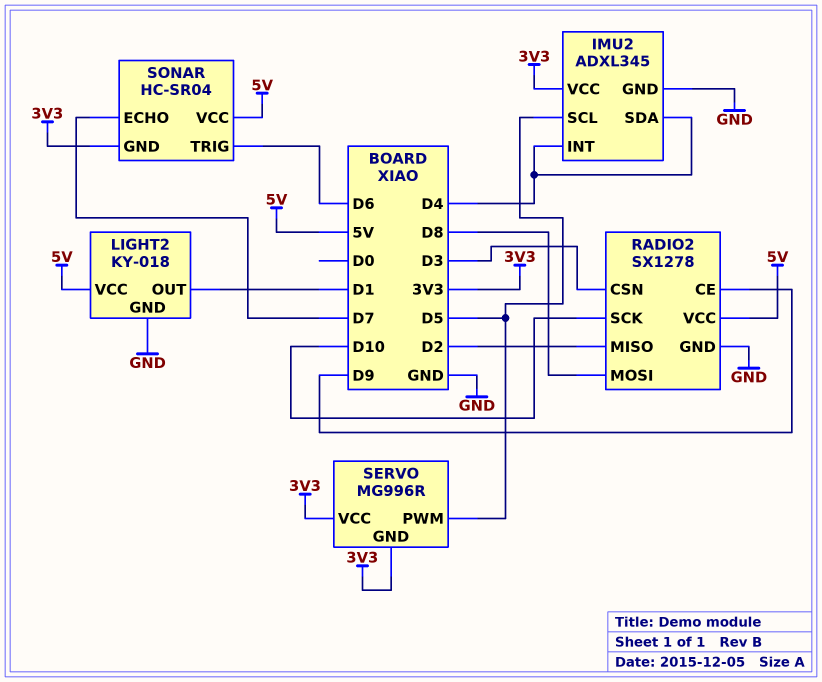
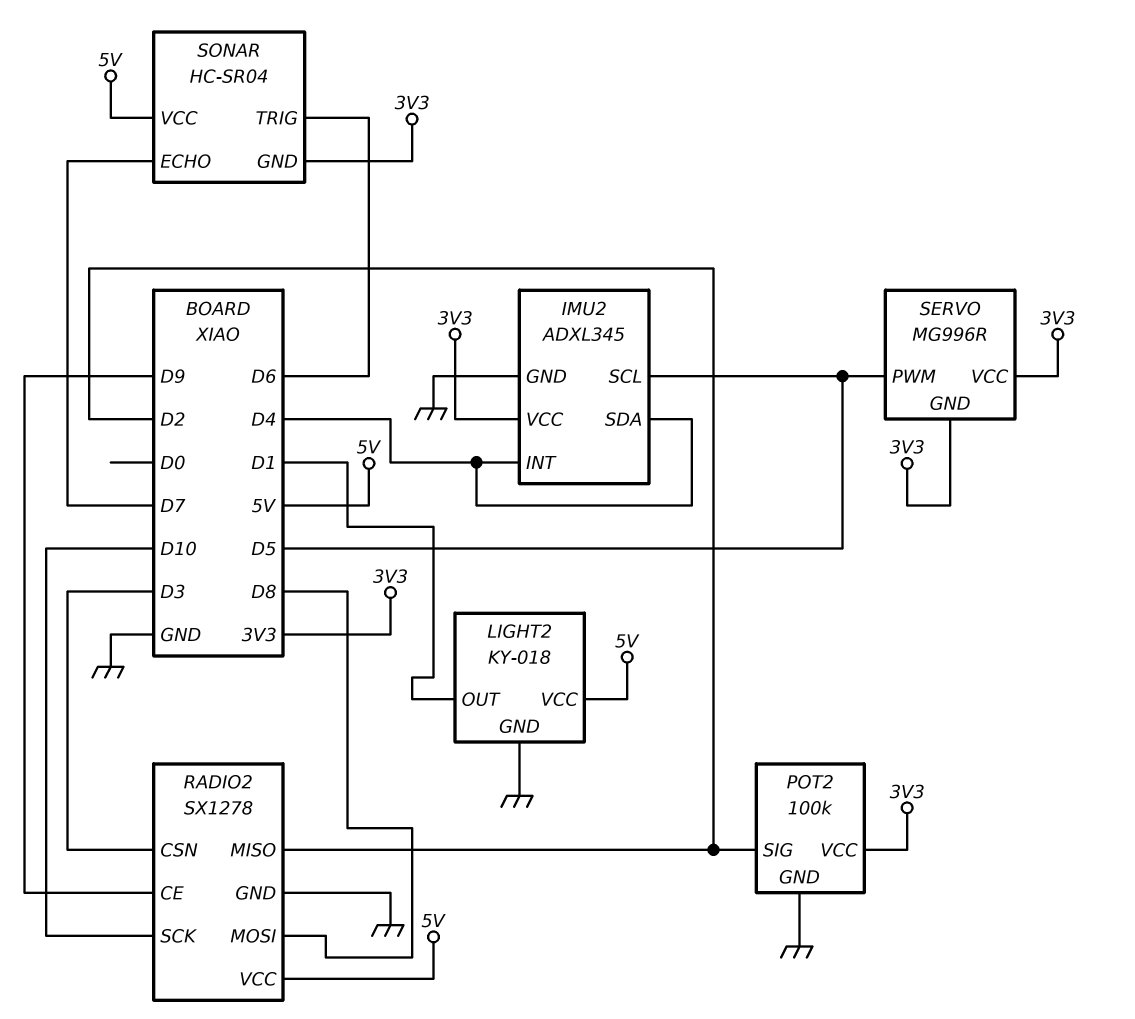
POT2: none -> 100k
POT2 pin GND: none -> GND
POT2 pin SIG: none -> D2
POT2 pin VCC: none -> 3V3

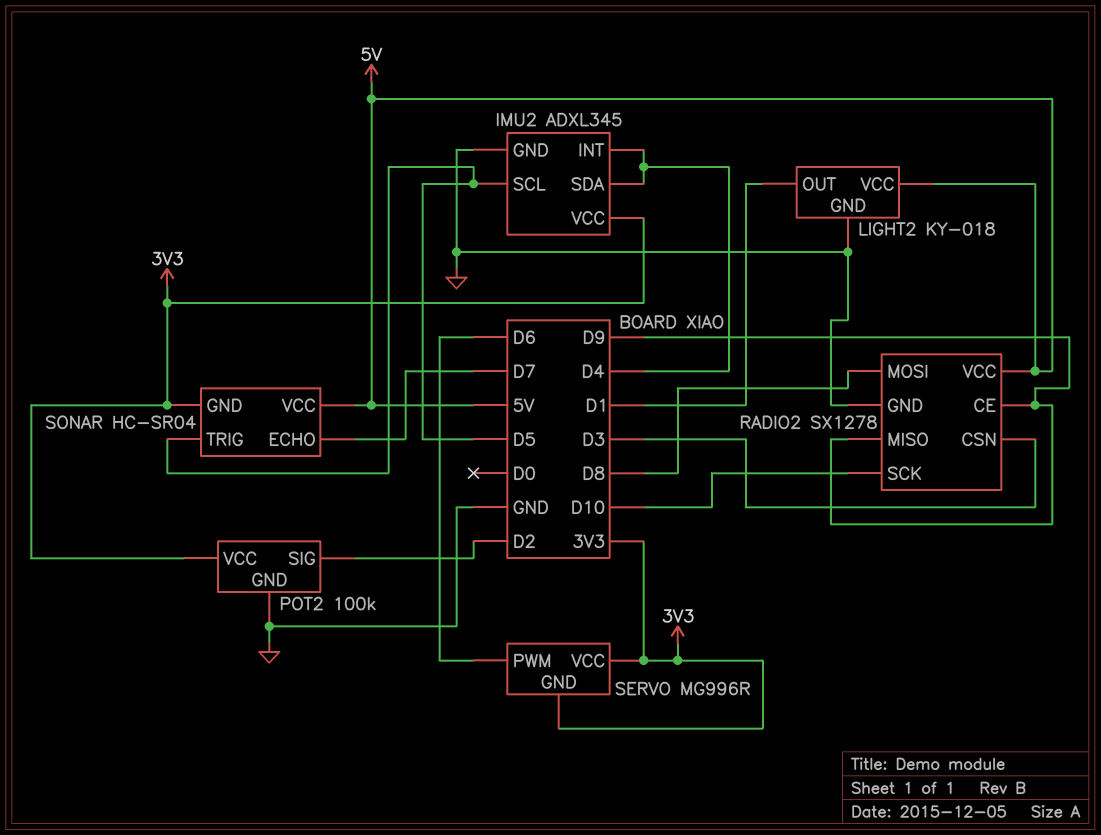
RADIO2 pin MISO: D2 -> D9
SERVO pin PWM: D5 -> D6
SONAR pin TRIG: D6 -> D5

